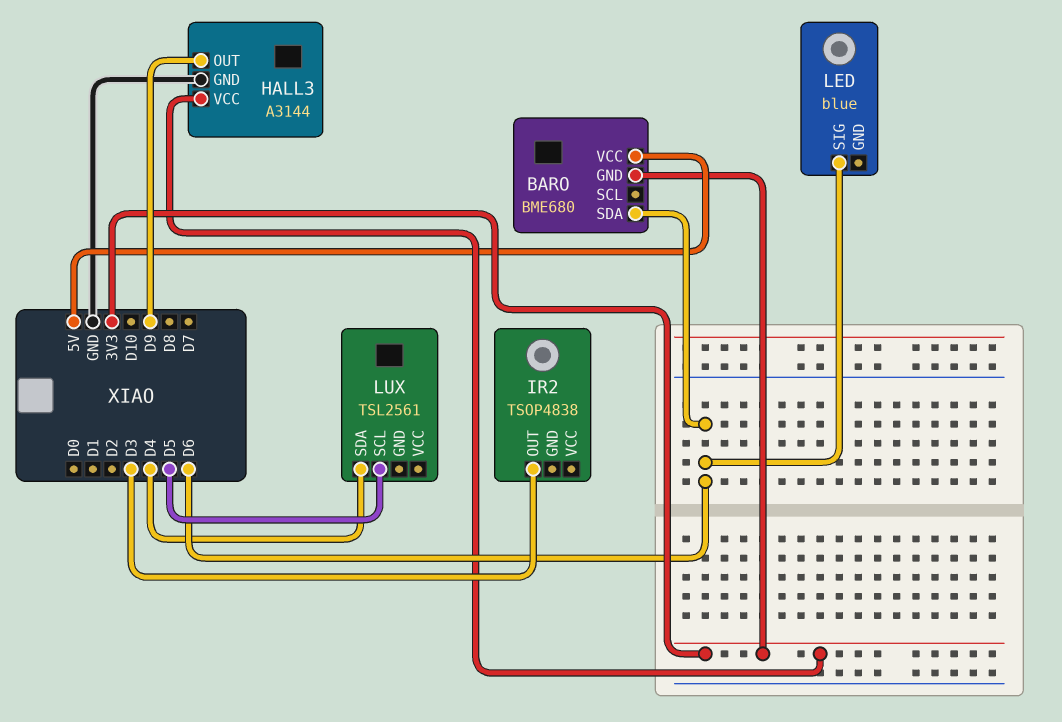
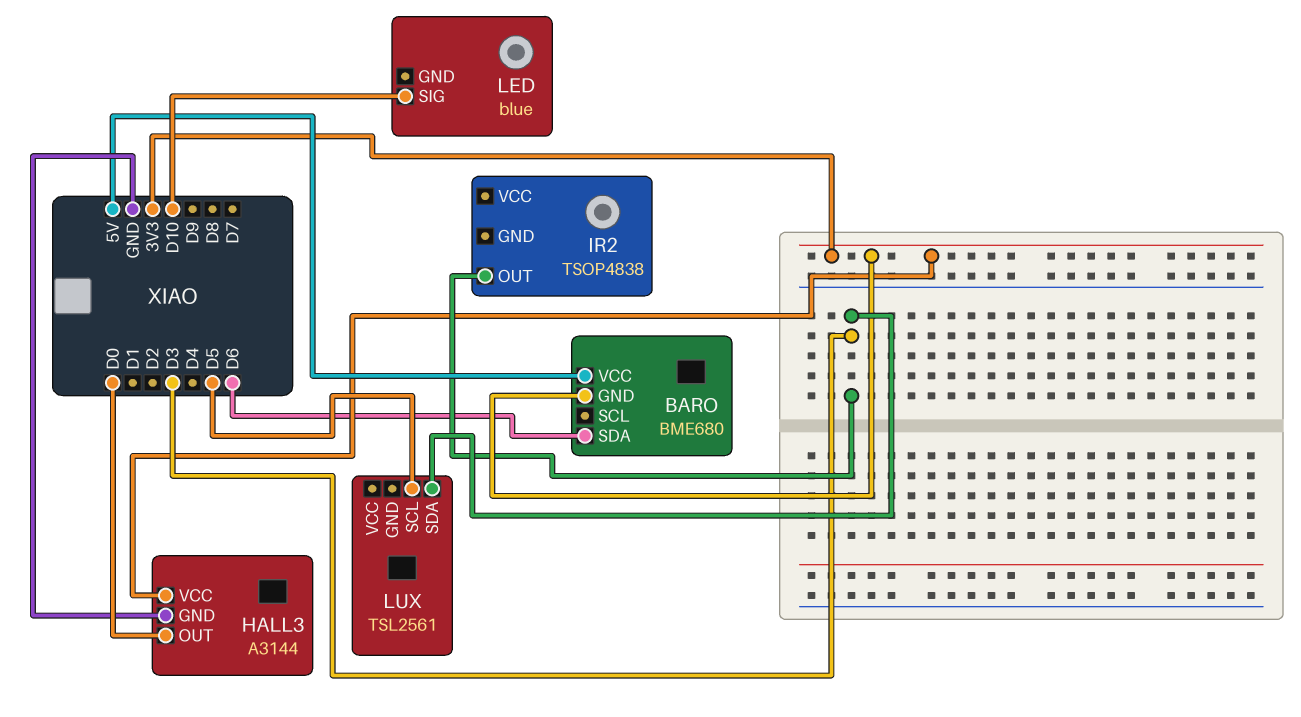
HALL3 pin OUT: D9 -> D0
LED pin SIG: D6 -> D10
LUX pin SDA: D4 -> D3

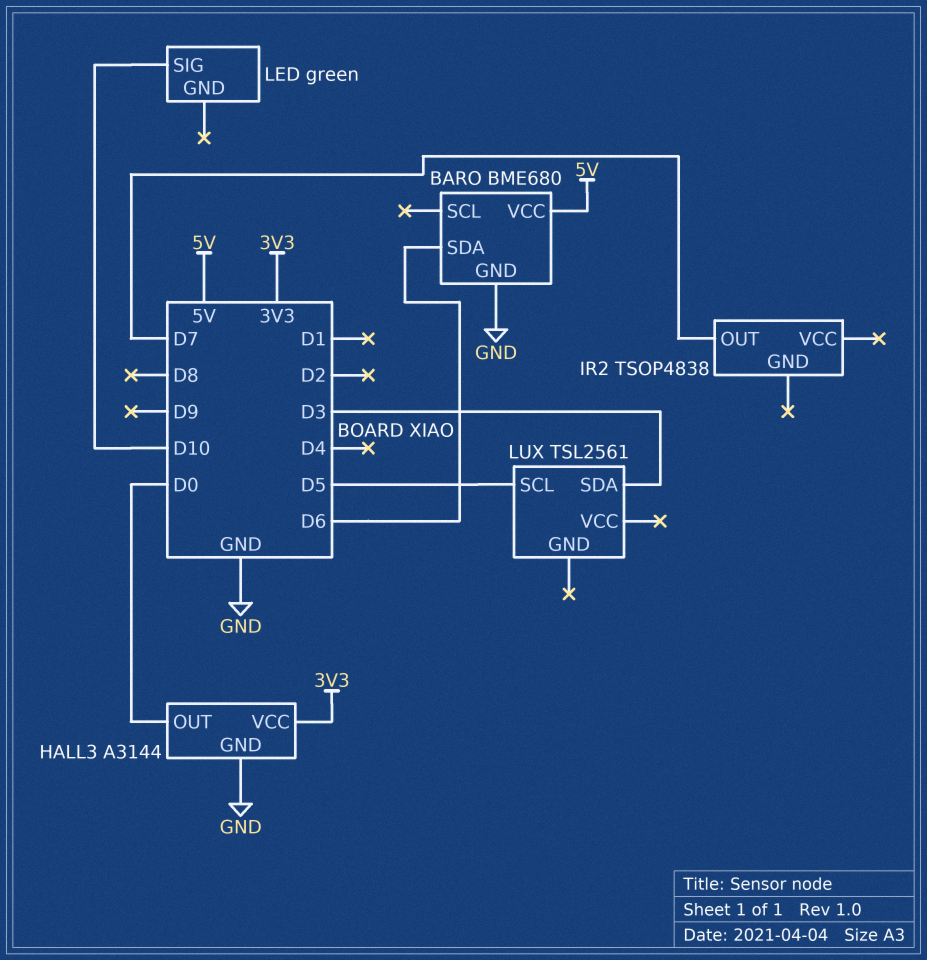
BARO pin GND: 3V3 -> GND
IR2 pin OUT: D3 -> D7
LED: blue -> green

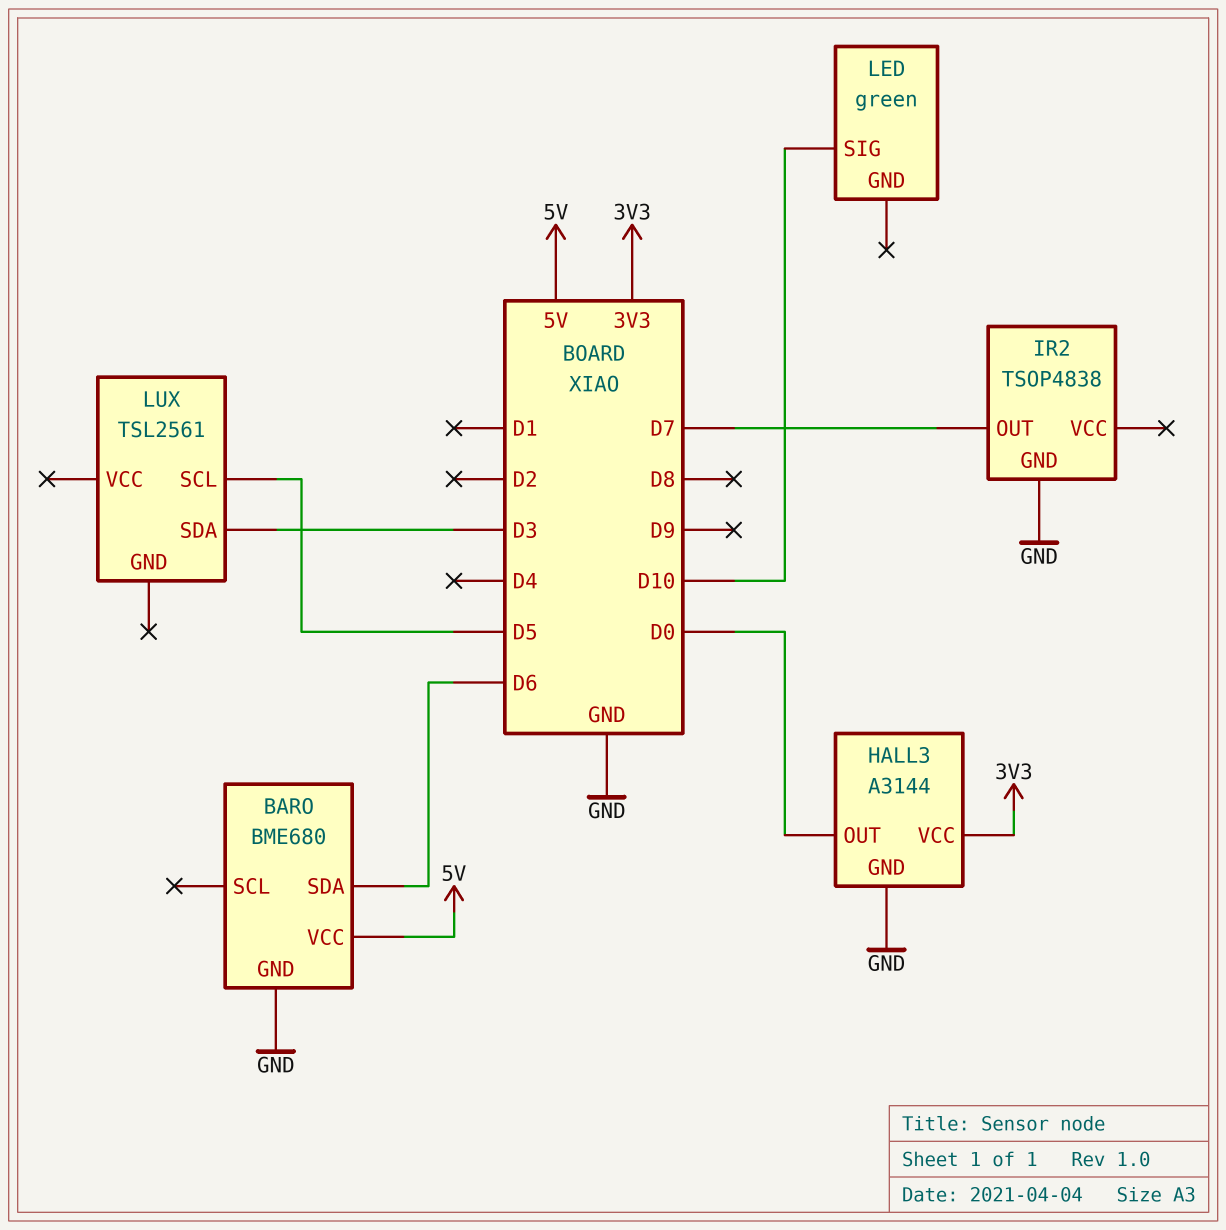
IR2 pin GND: none -> GND

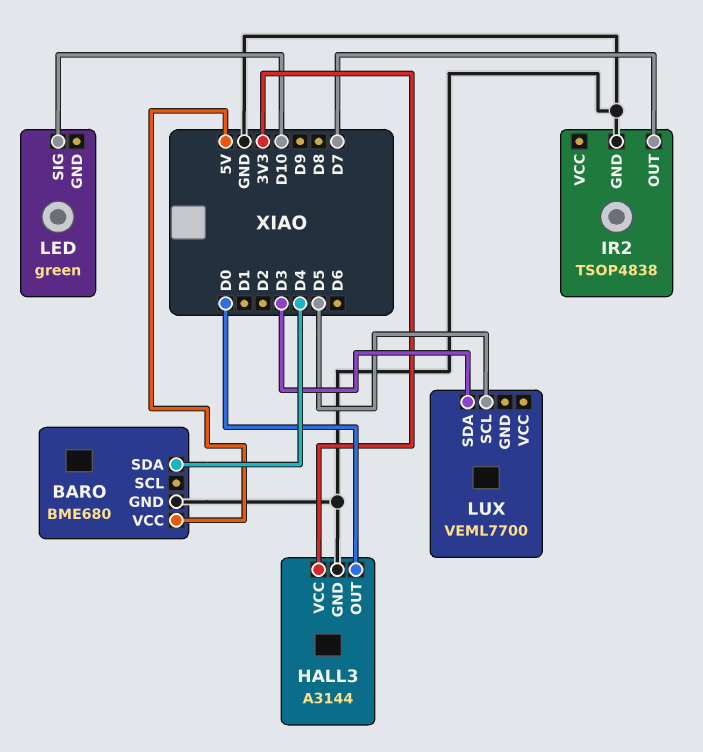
BARO pin SDA: D6 -> D4
LUX: TSL2561 -> VEML7700

